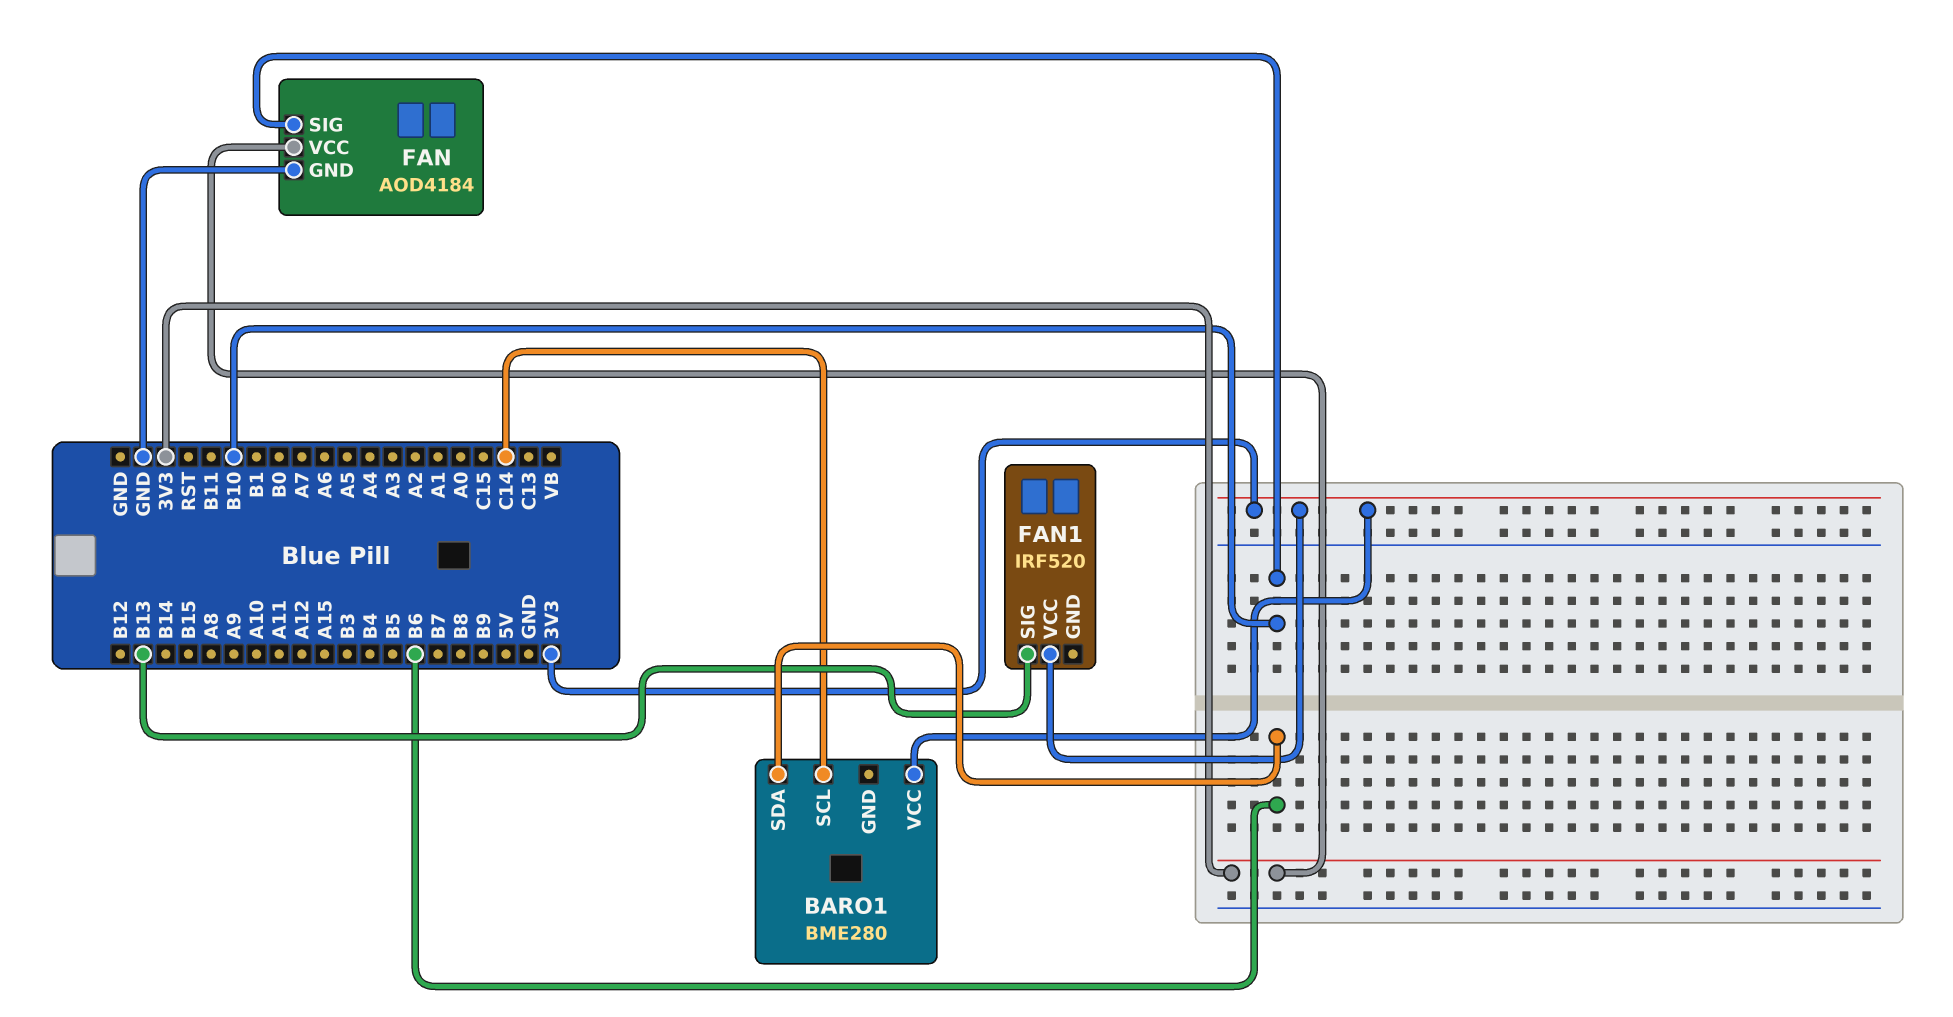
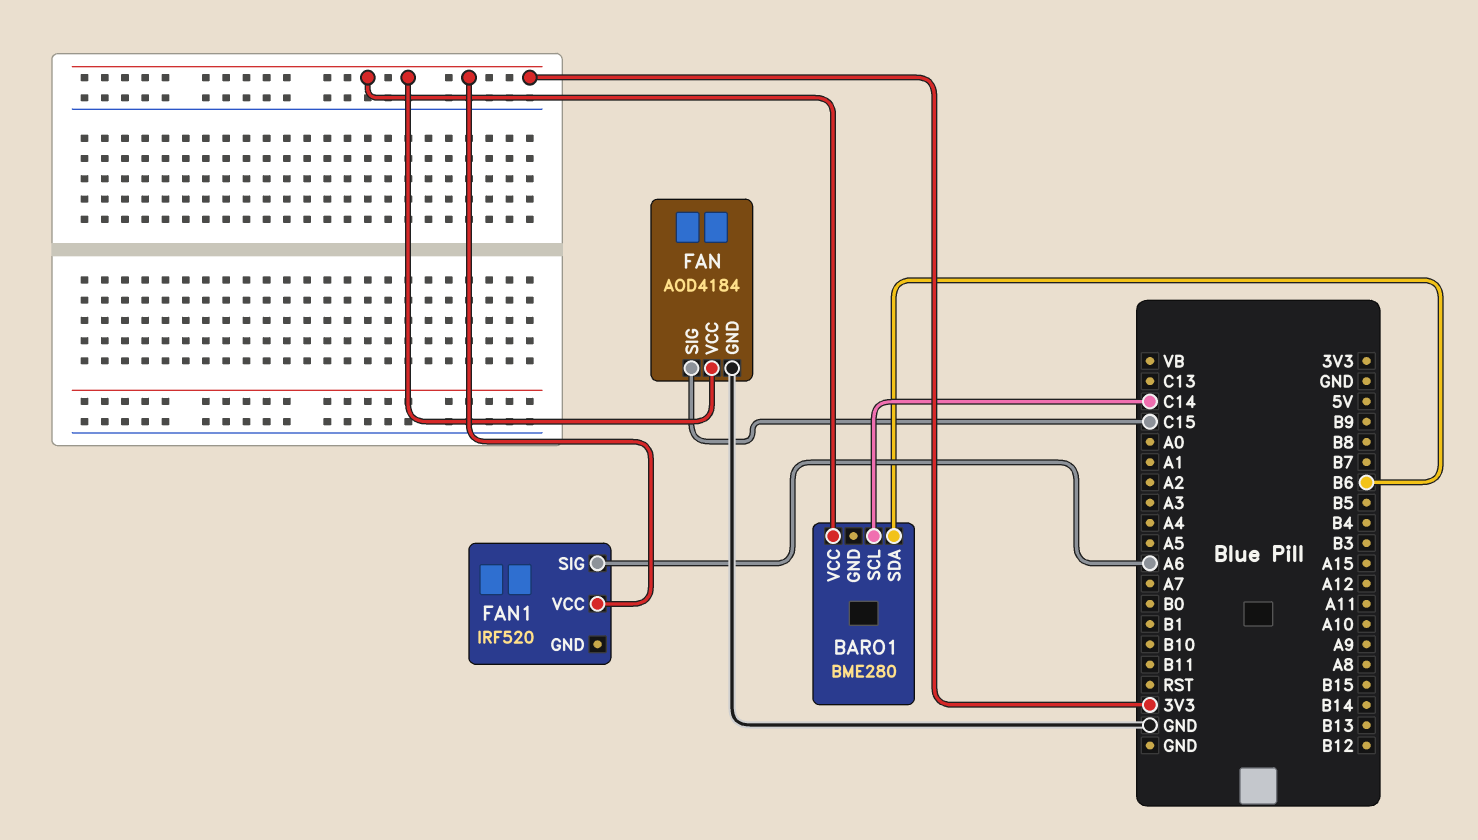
FAN pin SIG: B10 -> C15
FAN1 pin SIG: B13 -> A6

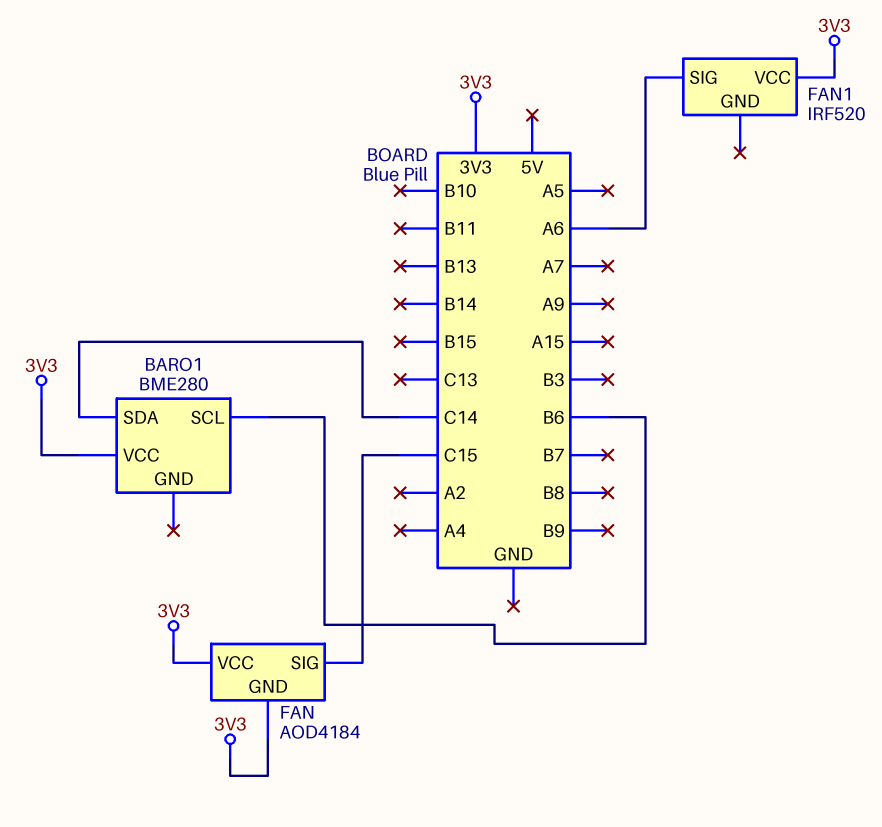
BARO1 pin SCL: C14 -> B6
BARO1 pin SDA: B6 -> C14
FAN pin GND: GND -> 3V3

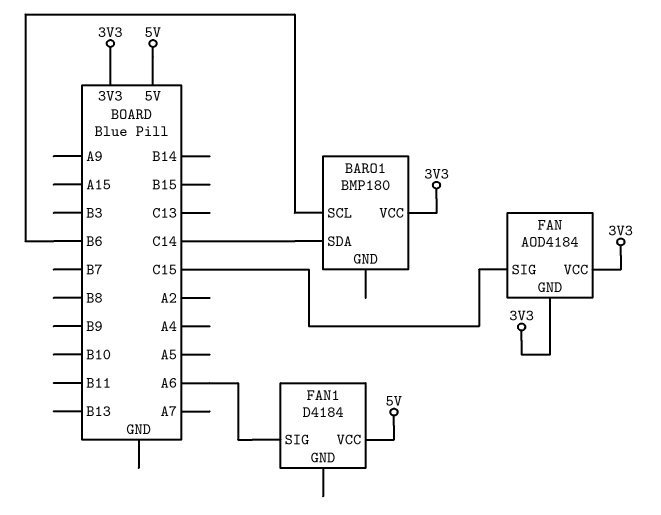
BARO1: BME280 -> BMP180
FAN1: IRF520 -> D4184
FAN1 pin VCC: 3V3 -> 5V

